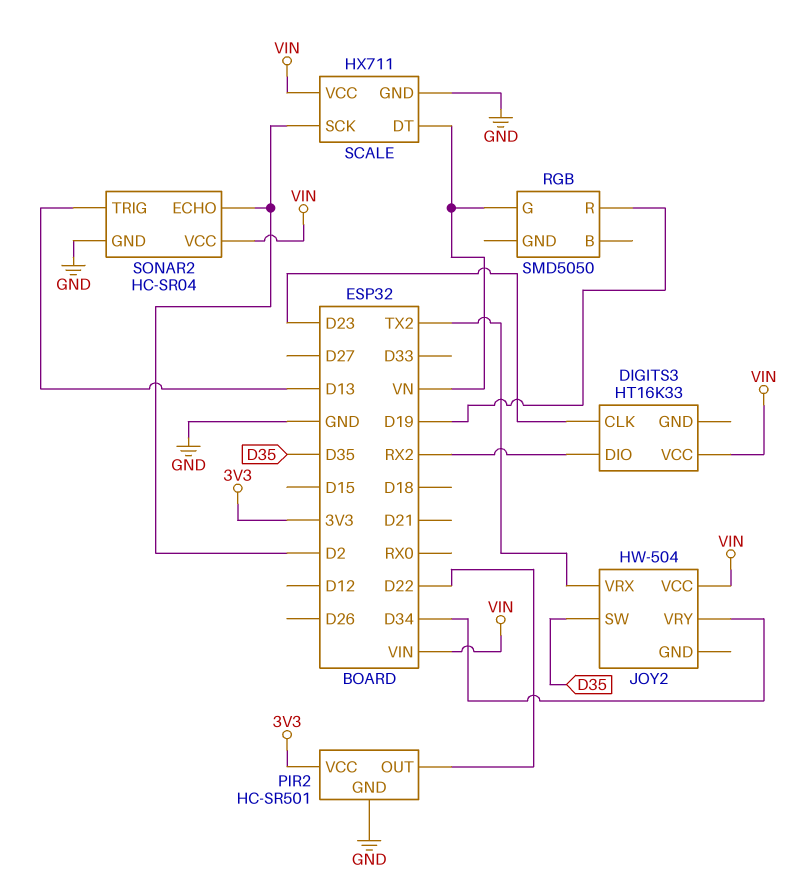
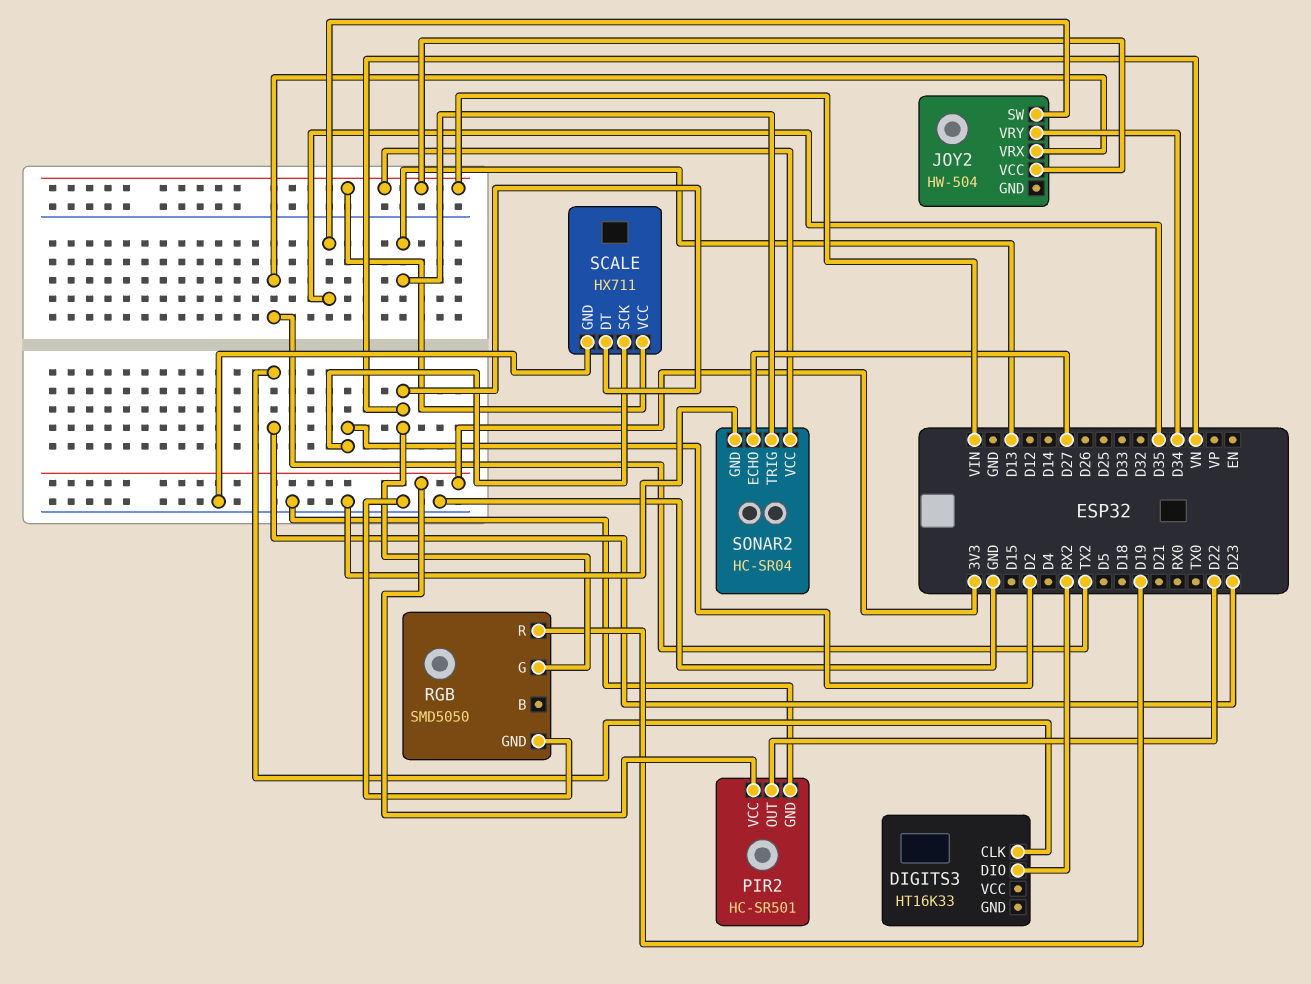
DIGITS3 pin VCC: VIN -> none
RGB pin GND: none -> GND
SONAR2 pin ECHO: D2 -> D27

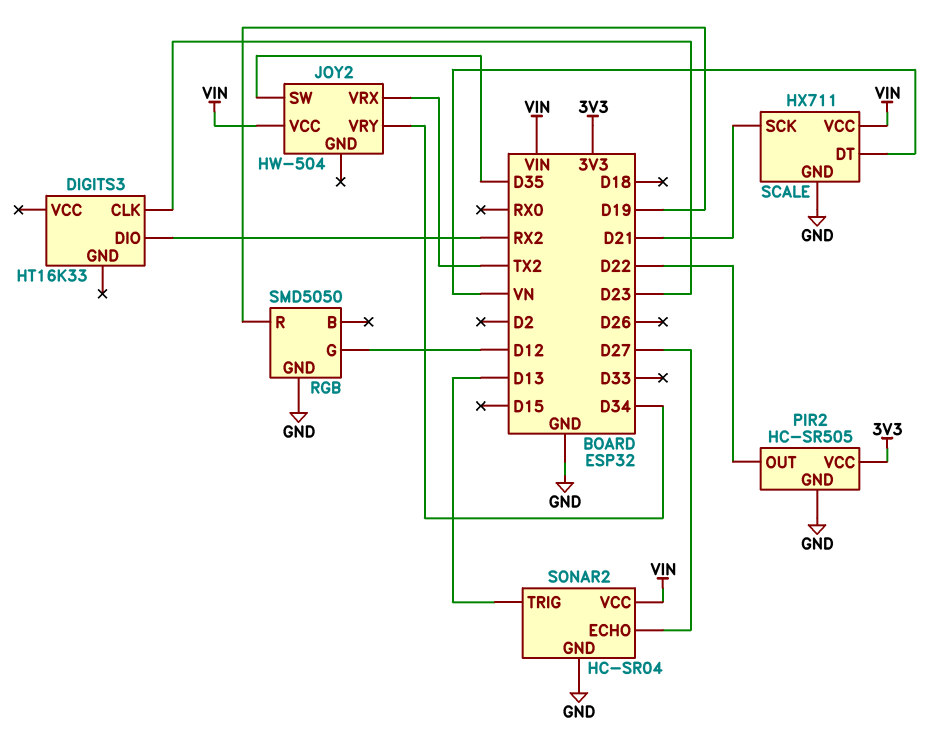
PIR2: HC-SR501 -> HC-SR505
RGB pin G: VN -> D12
SCALE pin SCK: D2 -> D21

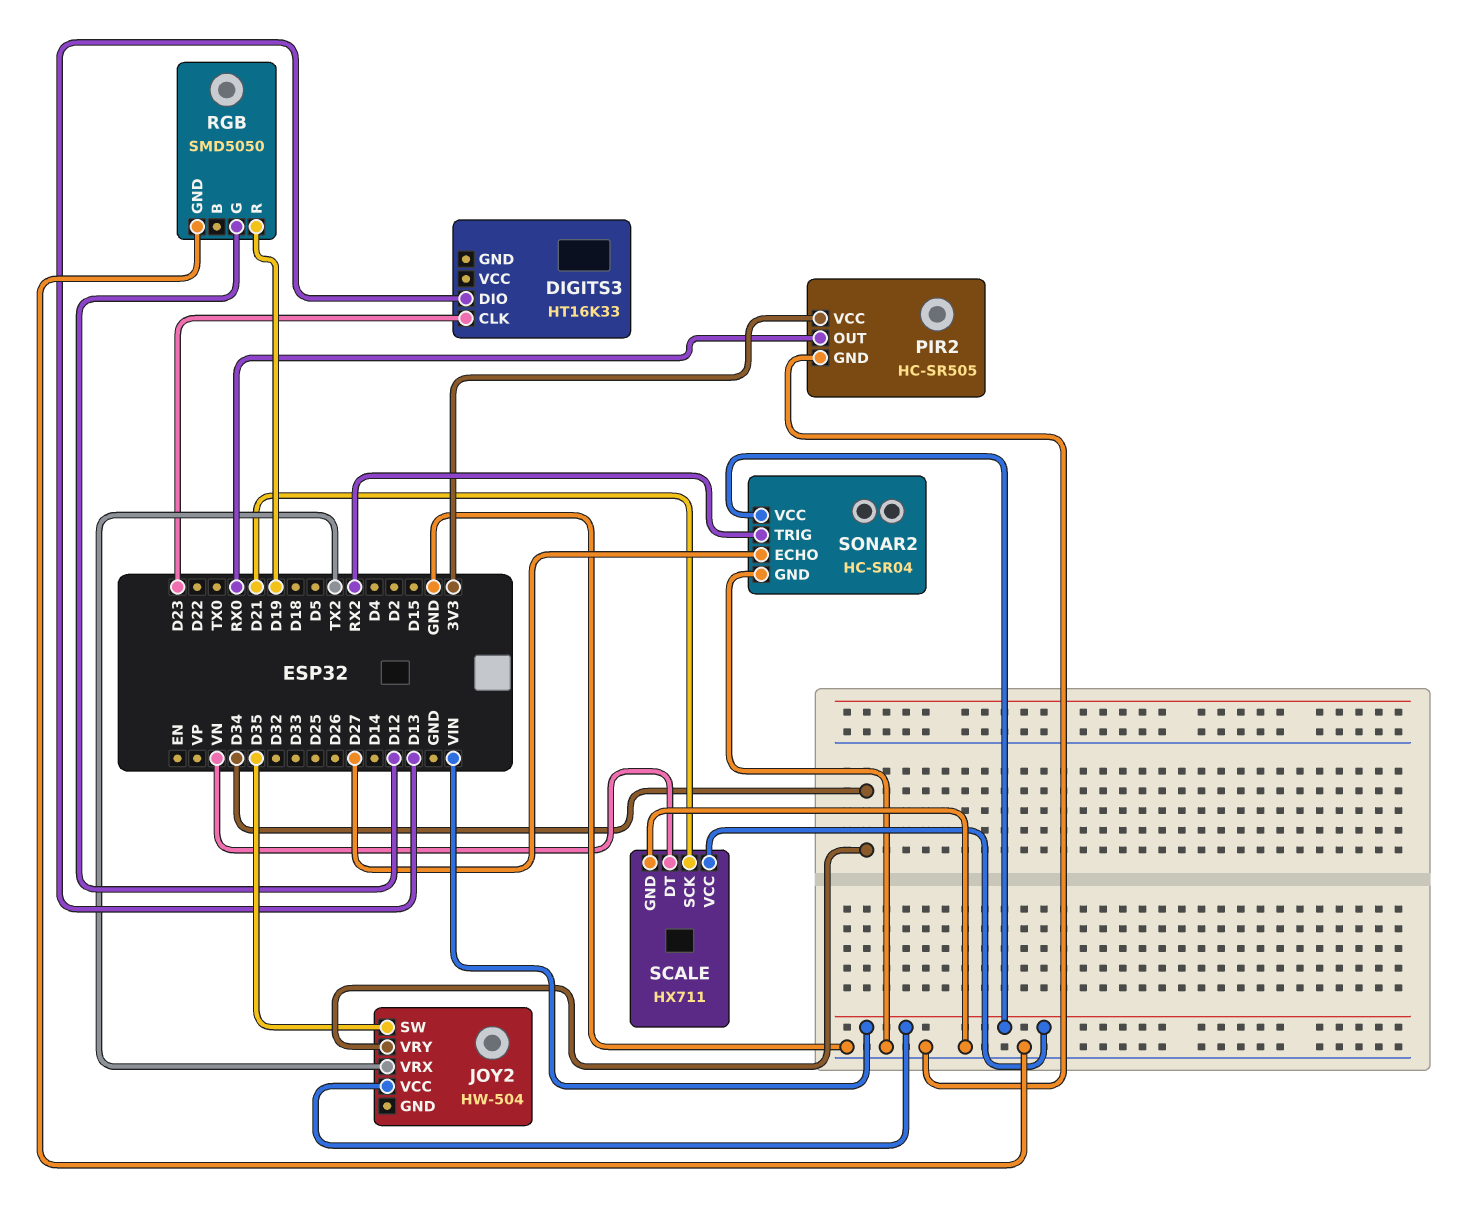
DIGITS3 pin DIO: RX2 -> D13
PIR2 pin OUT: D22 -> RX0
SONAR2 pin TRIG: D13 -> RX2

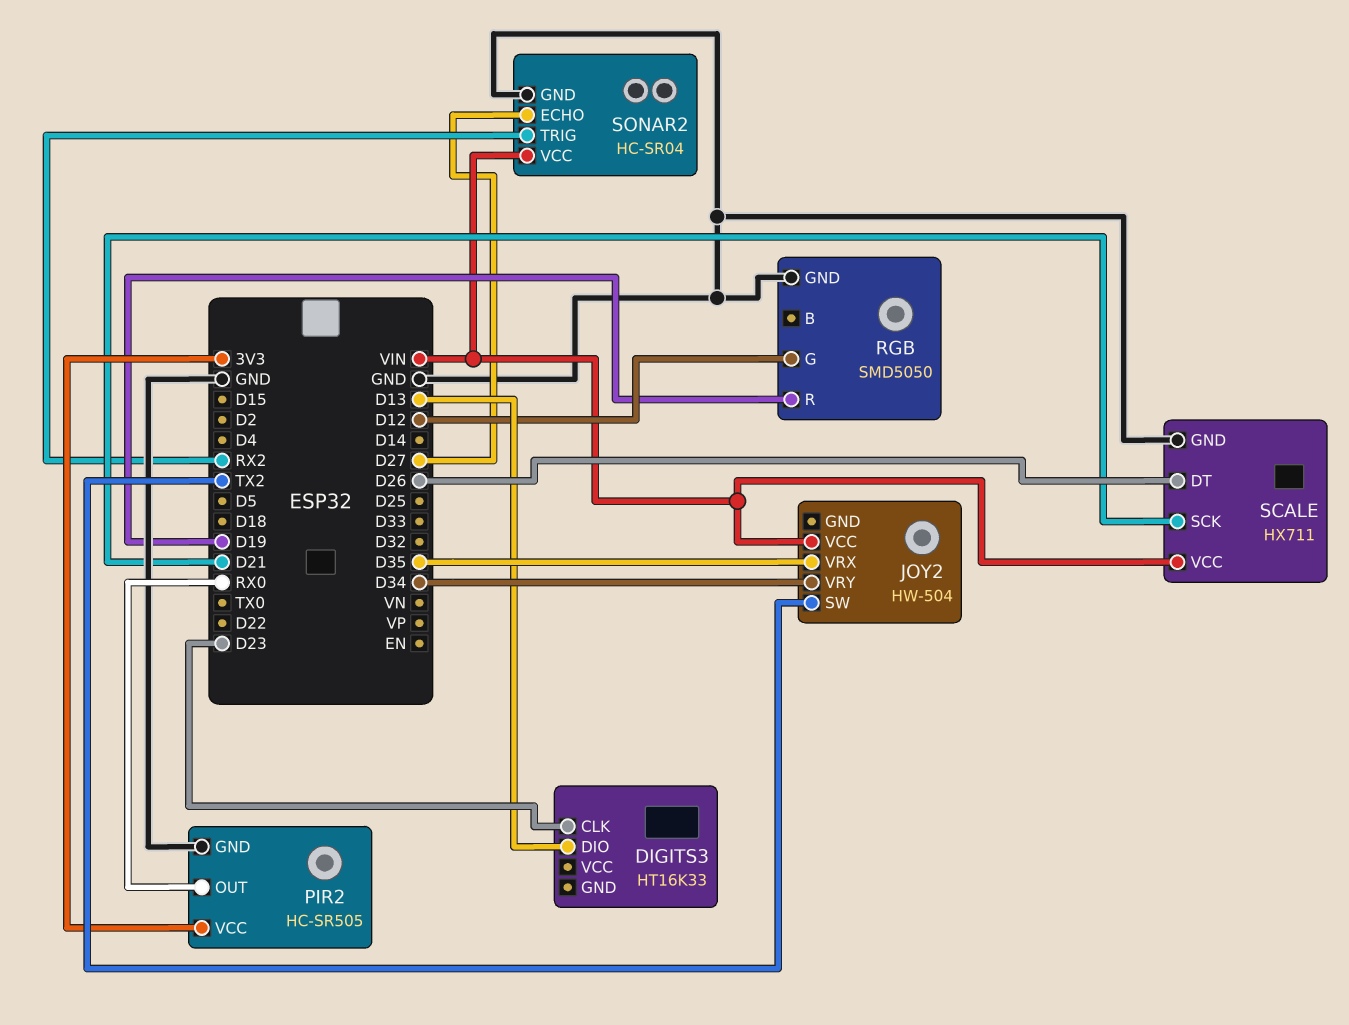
JOY2 pin SW: D35 -> TX2
JOY2 pin VRX: TX2 -> D35
SCALE pin DT: VN -> D26

